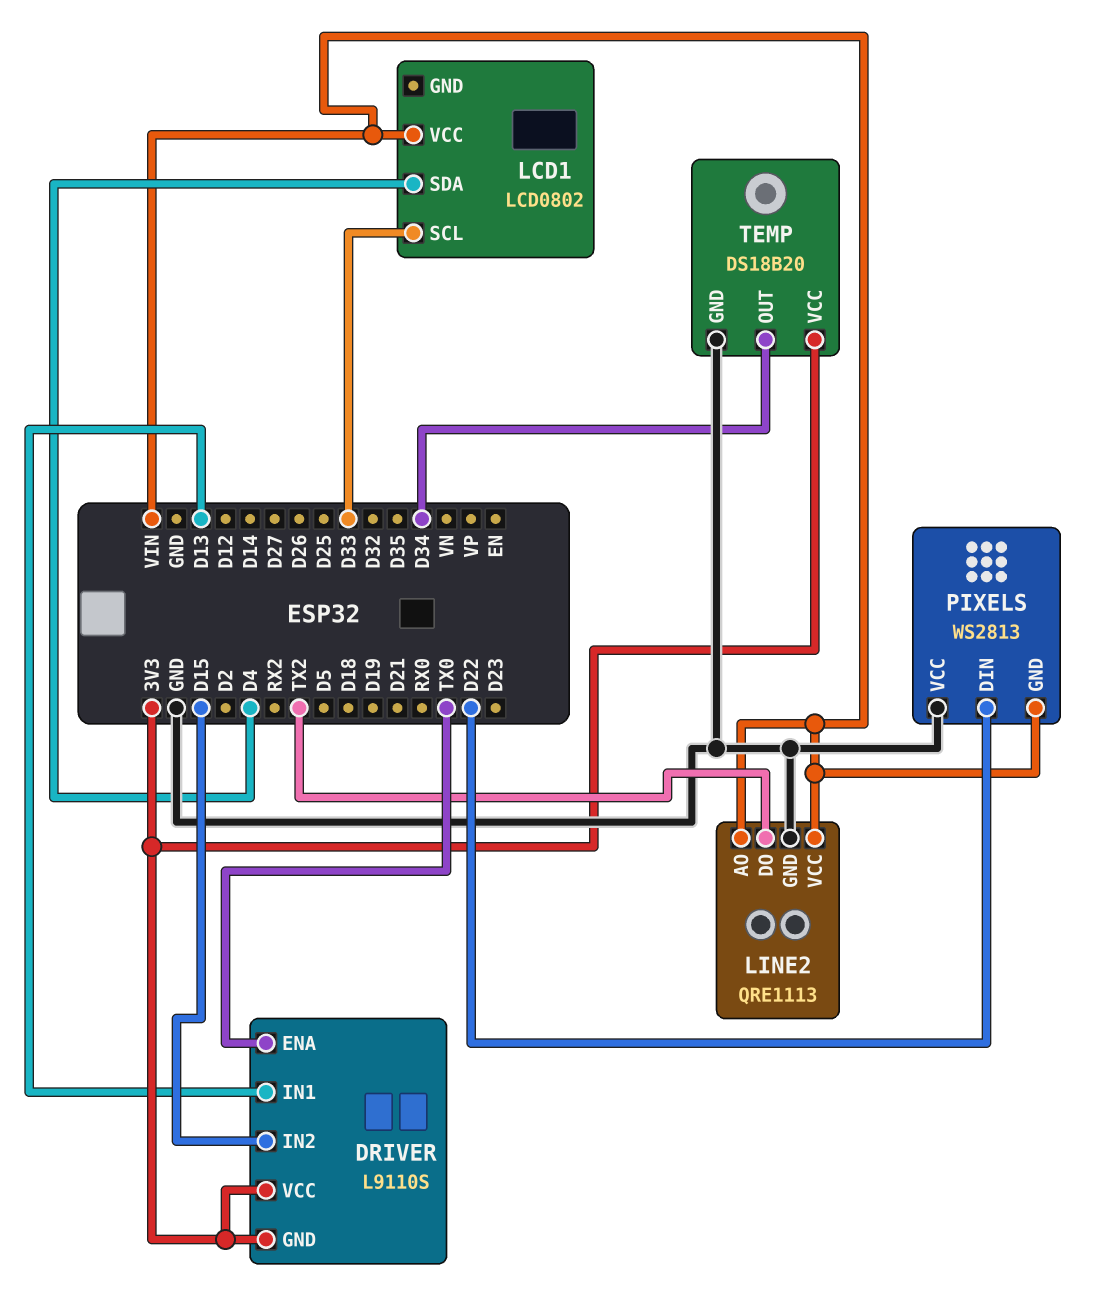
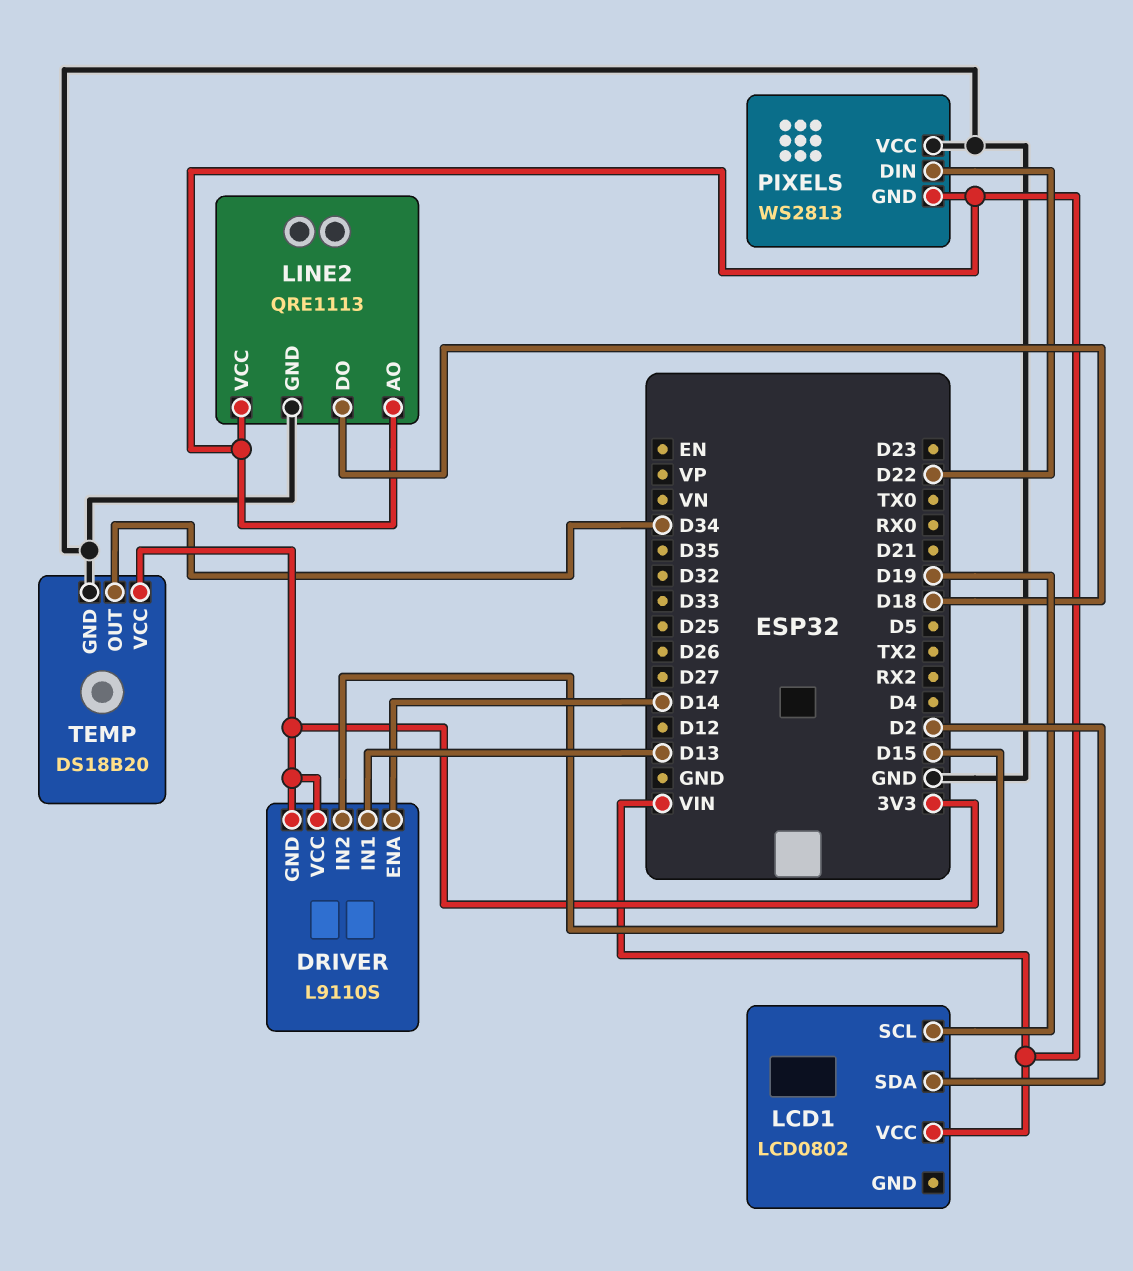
DRIVER pin ENA: TX0 -> D14
LCD1 pin SCL: D33 -> D19
LCD1 pin SDA: D4 -> D2
LINE2 pin DO: TX2 -> D18

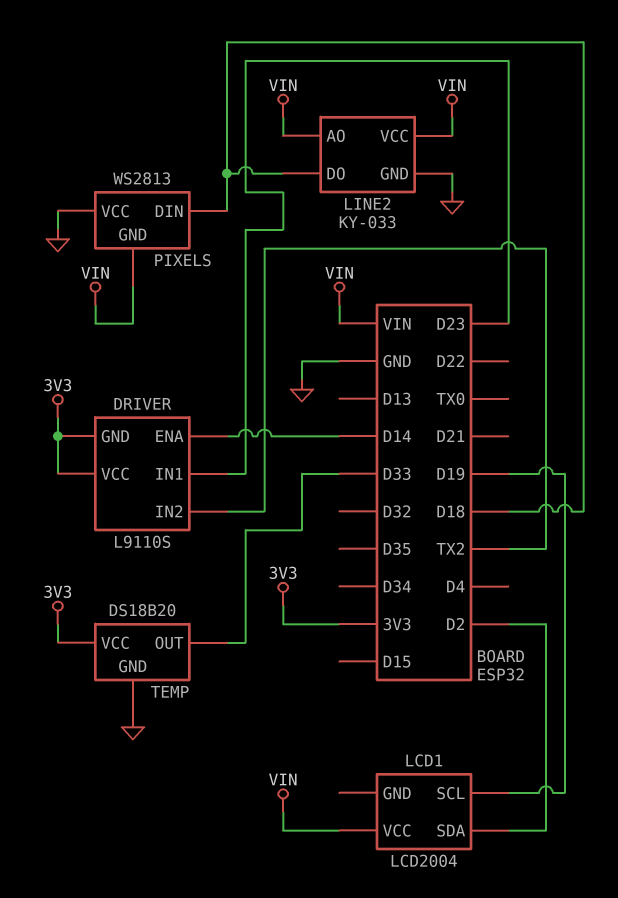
DRIVER pin IN1: D13 -> D23
DRIVER pin IN2: D15 -> TX2
LCD1: LCD0802 -> LCD2004
LINE2: QRE1113 -> KY-033
PIXELS pin DIN: D22 -> D18
TEMP pin OUT: D34 -> D33

